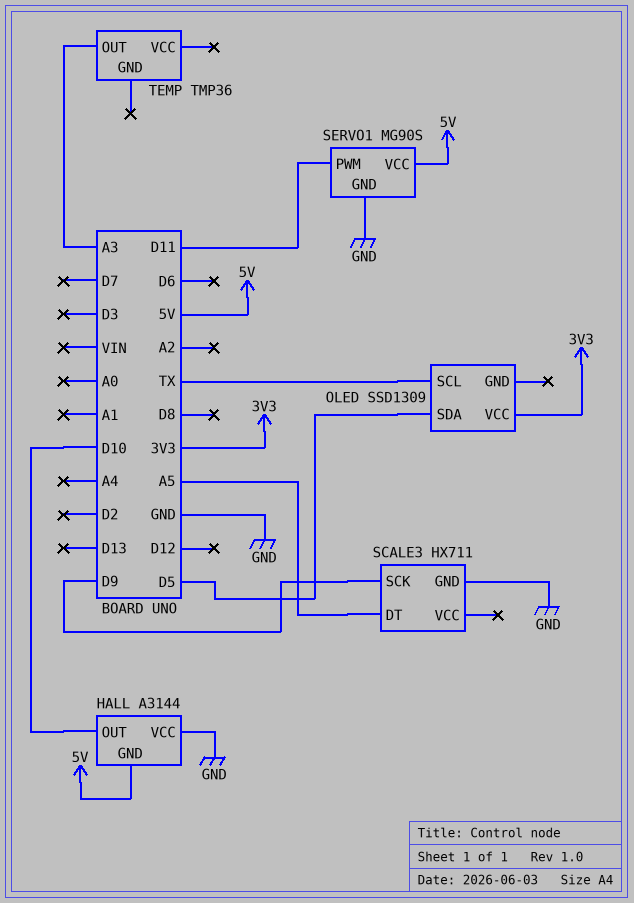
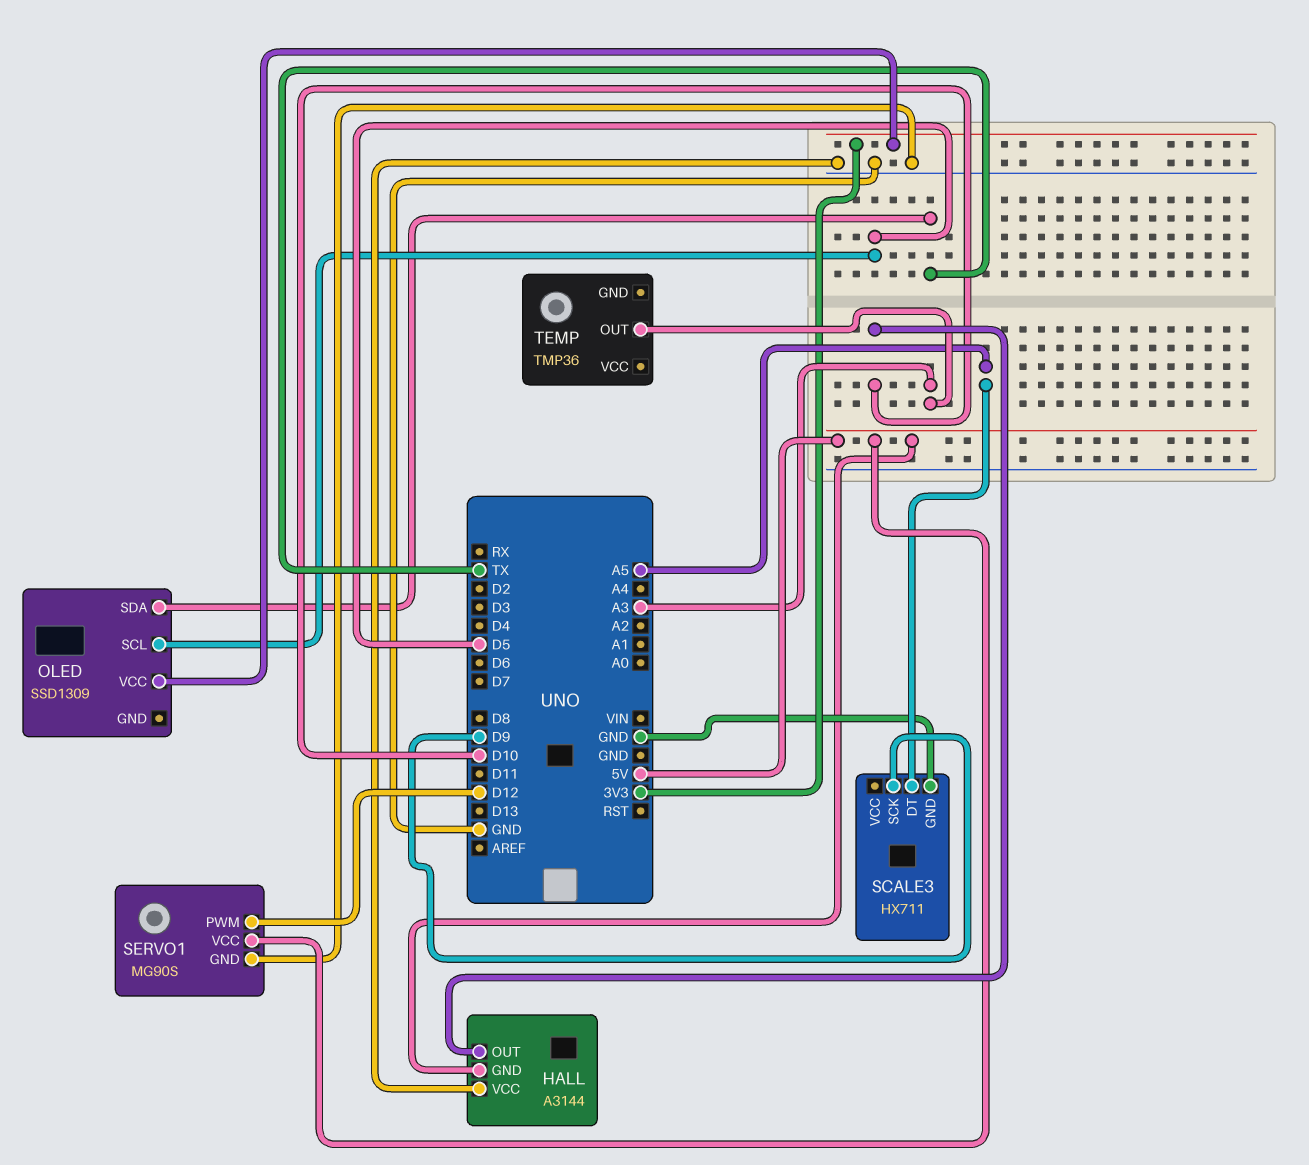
OLED pin SCL: TX -> D5
OLED pin SDA: D5 -> TX
SERVO1 pin PWM: D11 -> D12

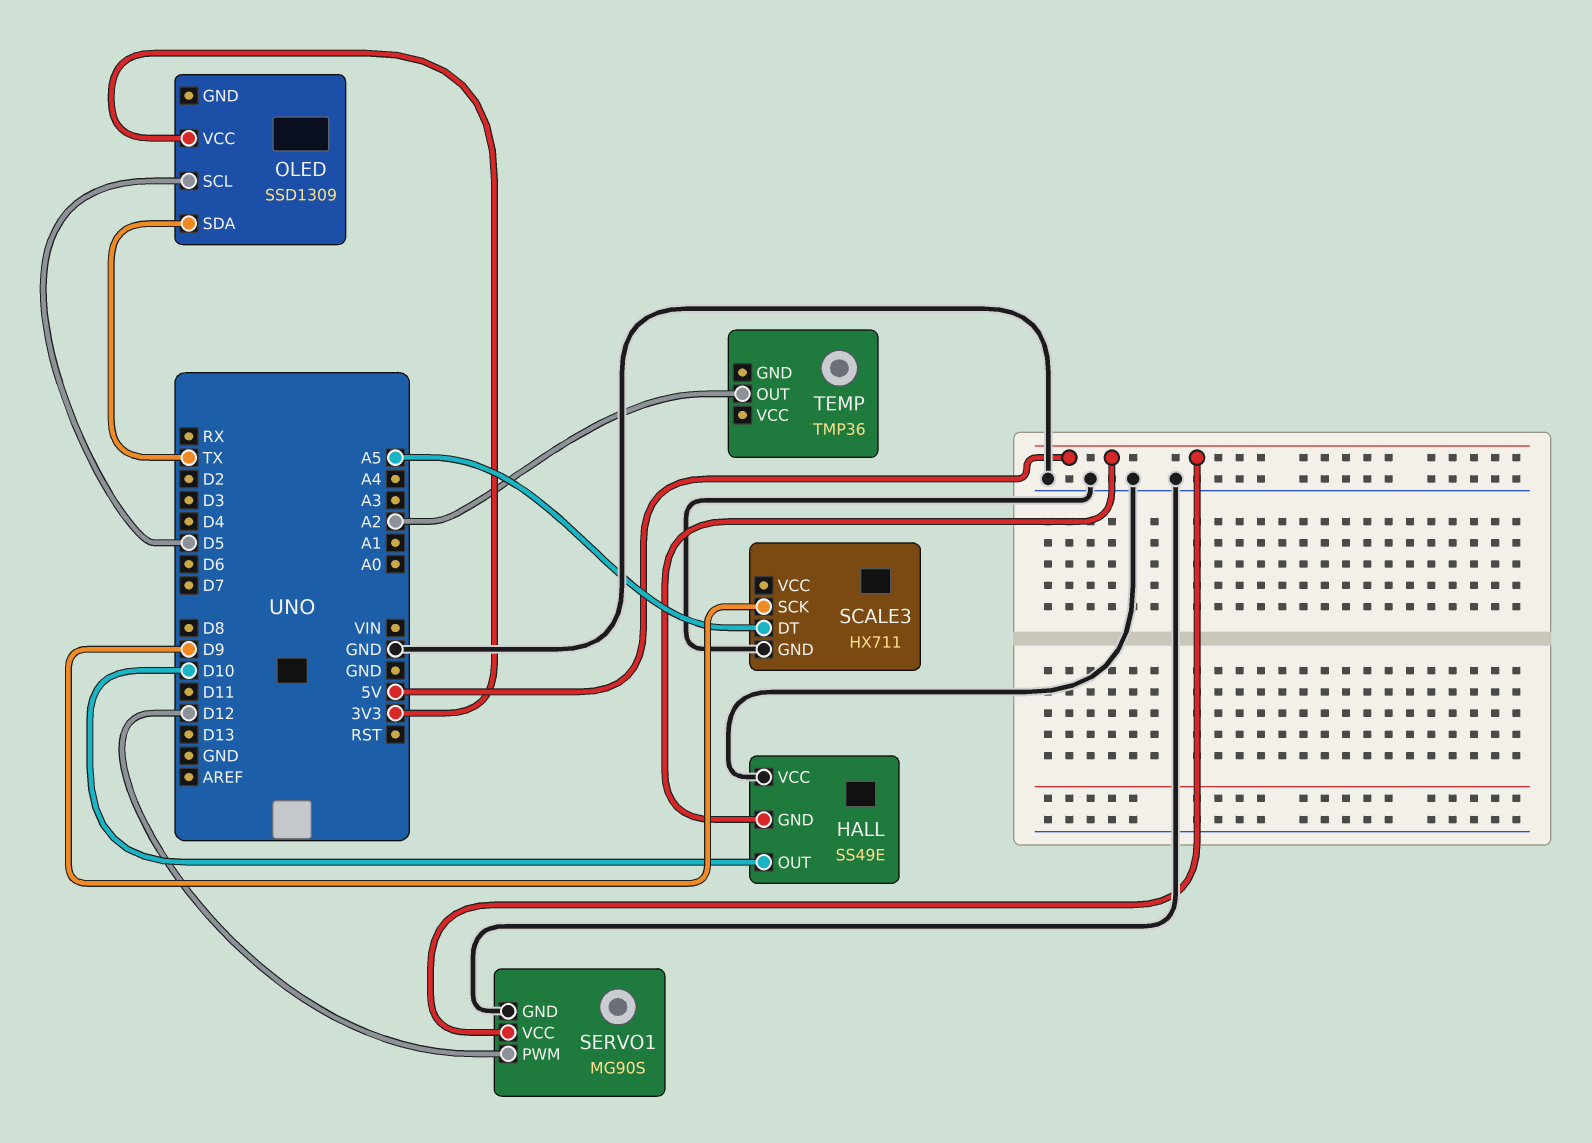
HALL: A3144 -> SS49E
TEMP pin OUT: A3 -> A2

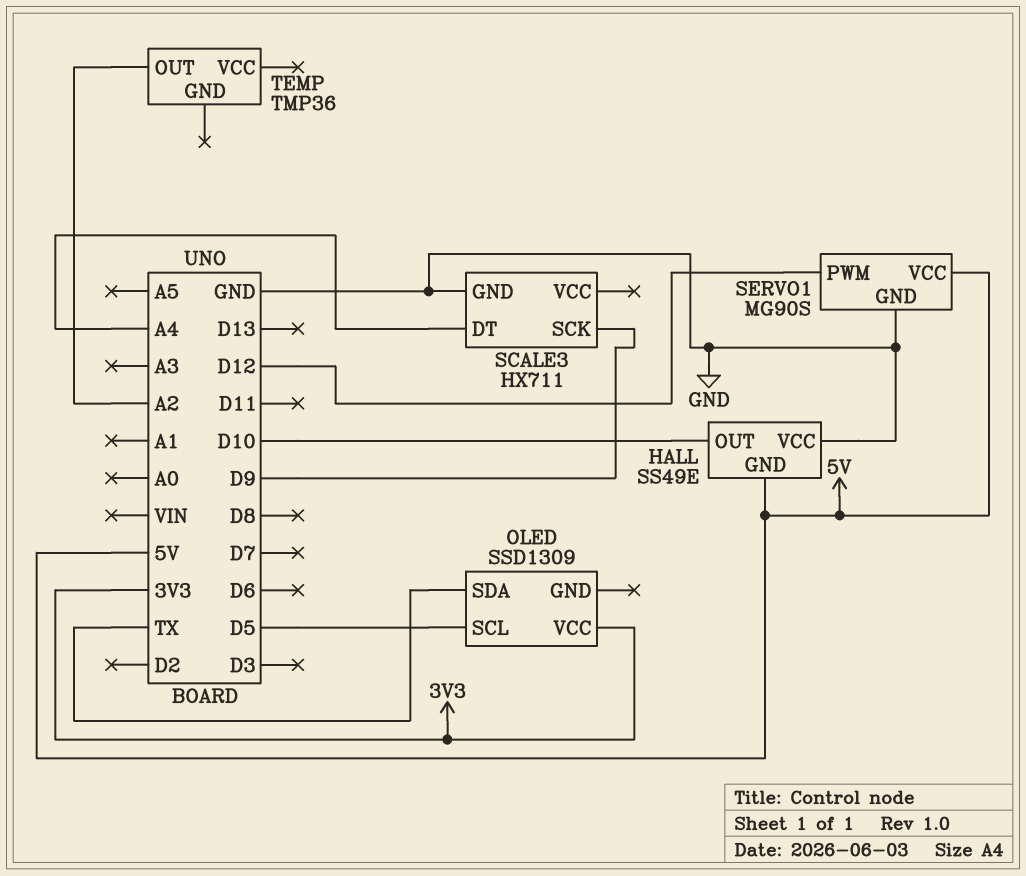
SCALE3 pin DT: A5 -> A4

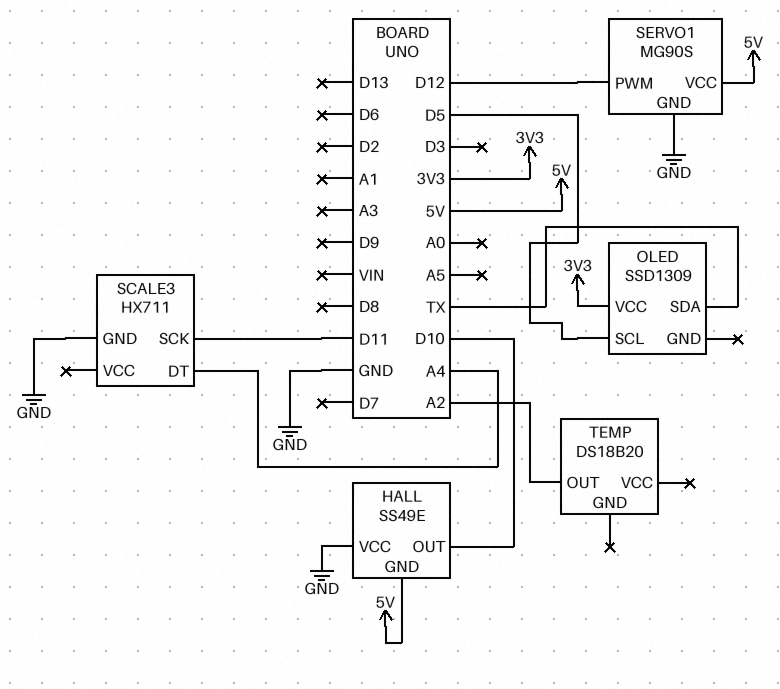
SCALE3 pin SCK: D9 -> D11
TEMP: TMP36 -> DS18B20

